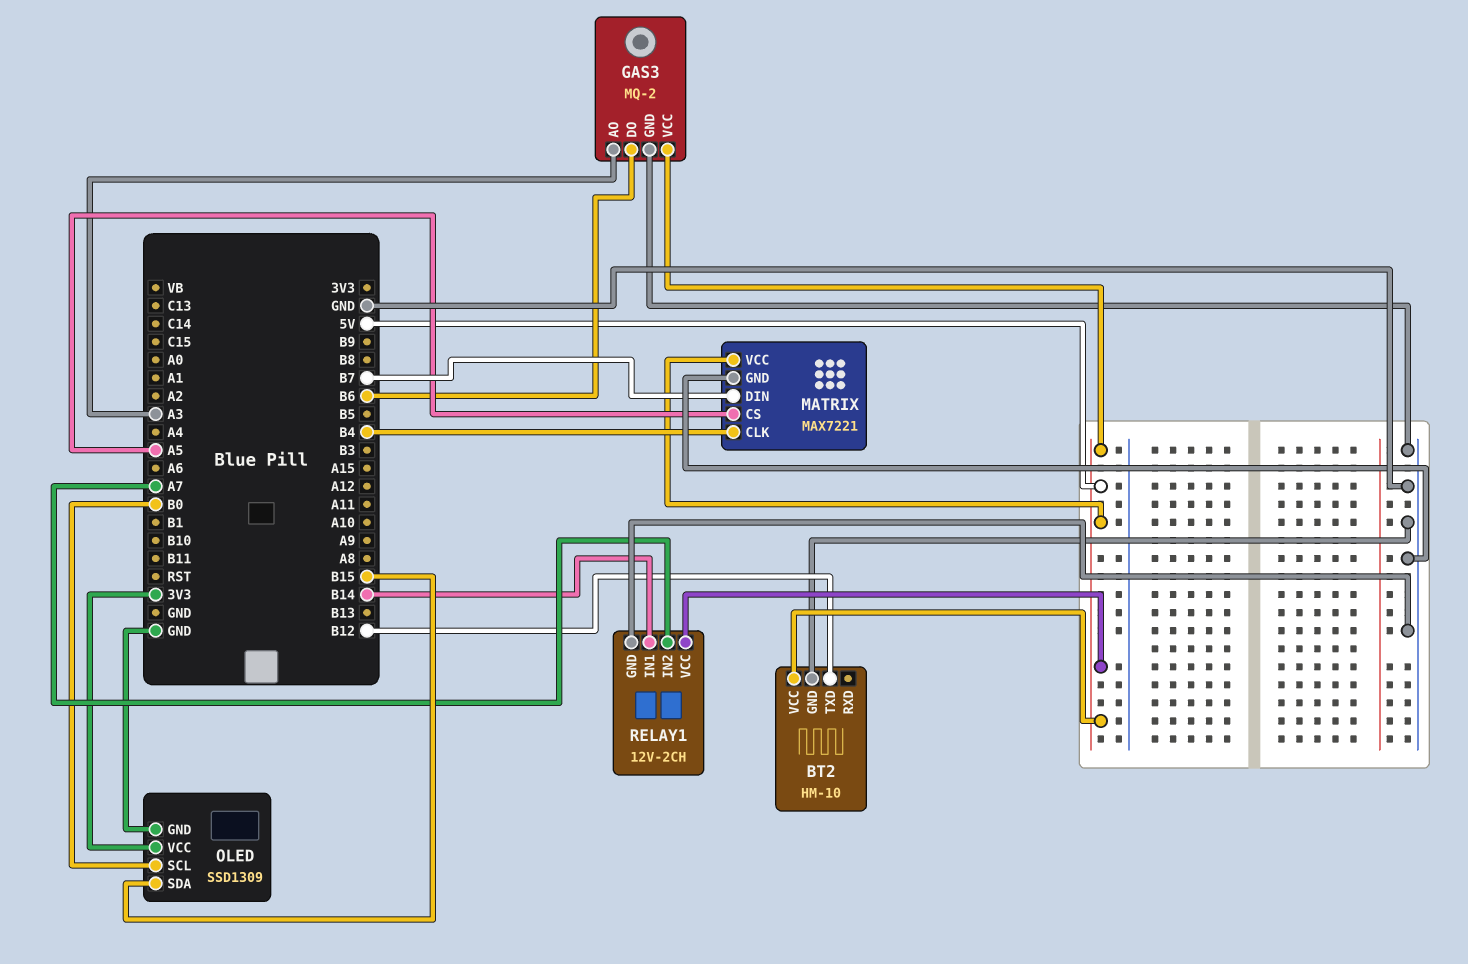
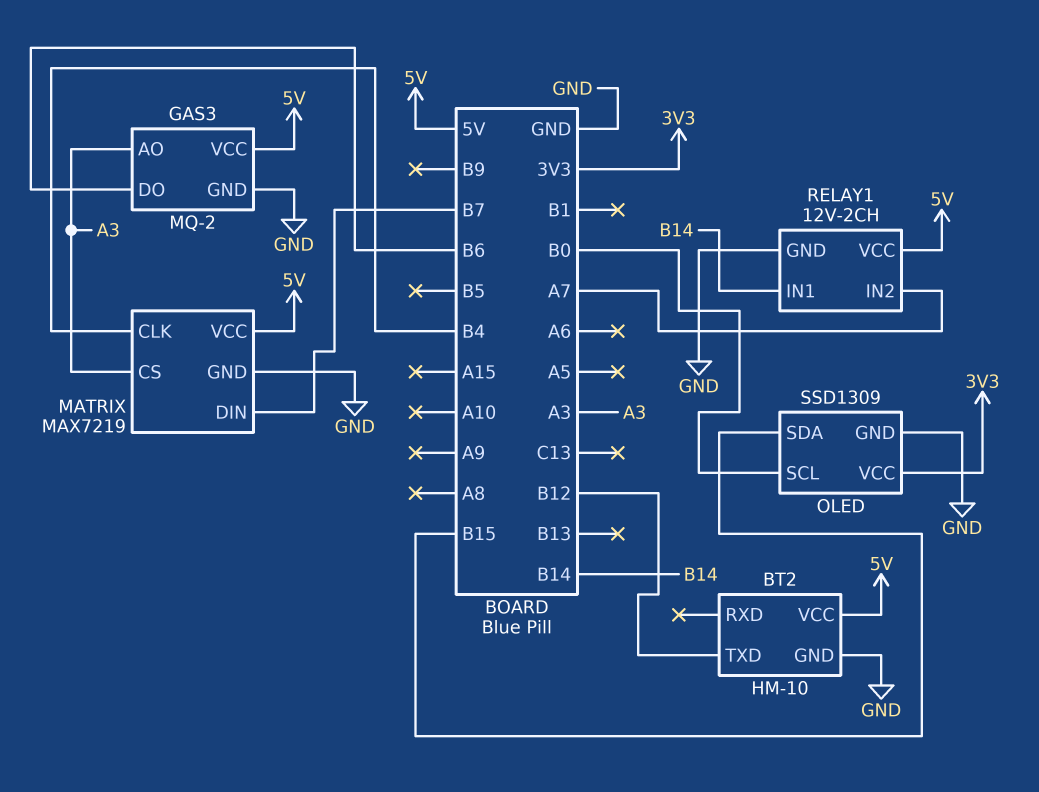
MATRIX: MAX7221 -> MAX7219
MATRIX pin CS: A5 -> A3

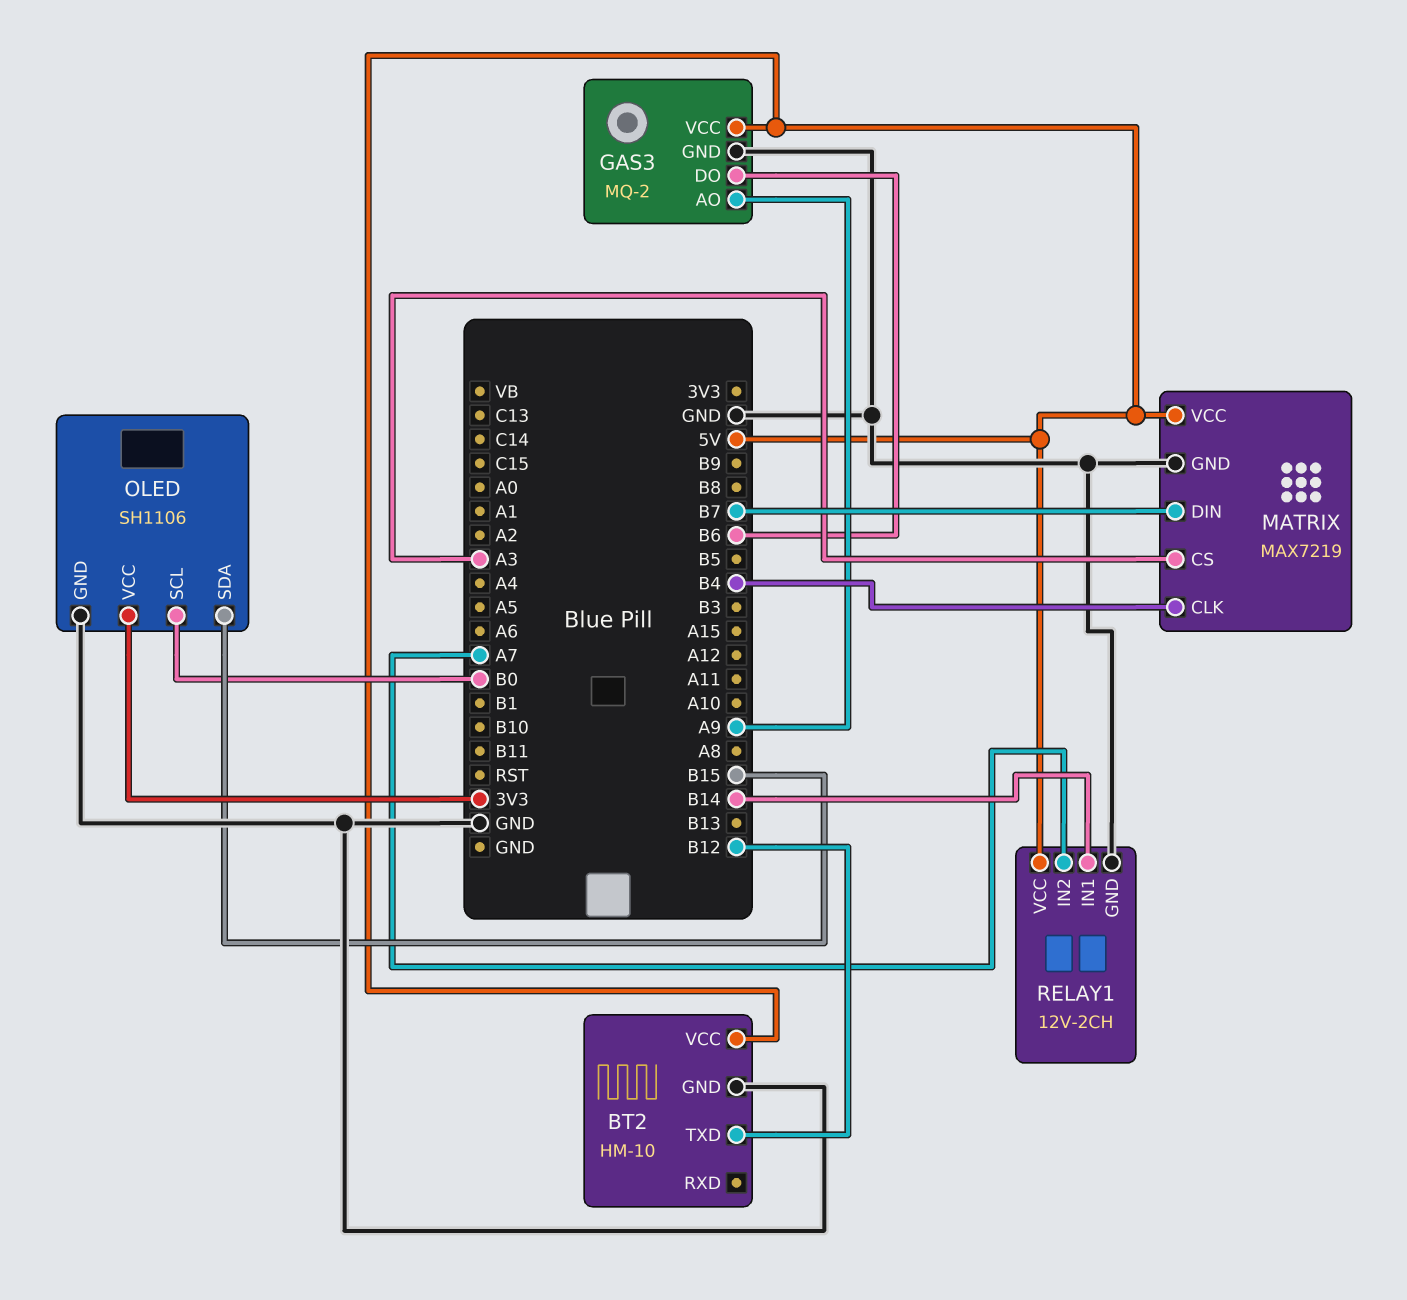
GAS3 pin AO: A3 -> A9
OLED: SSD1309 -> SH1106

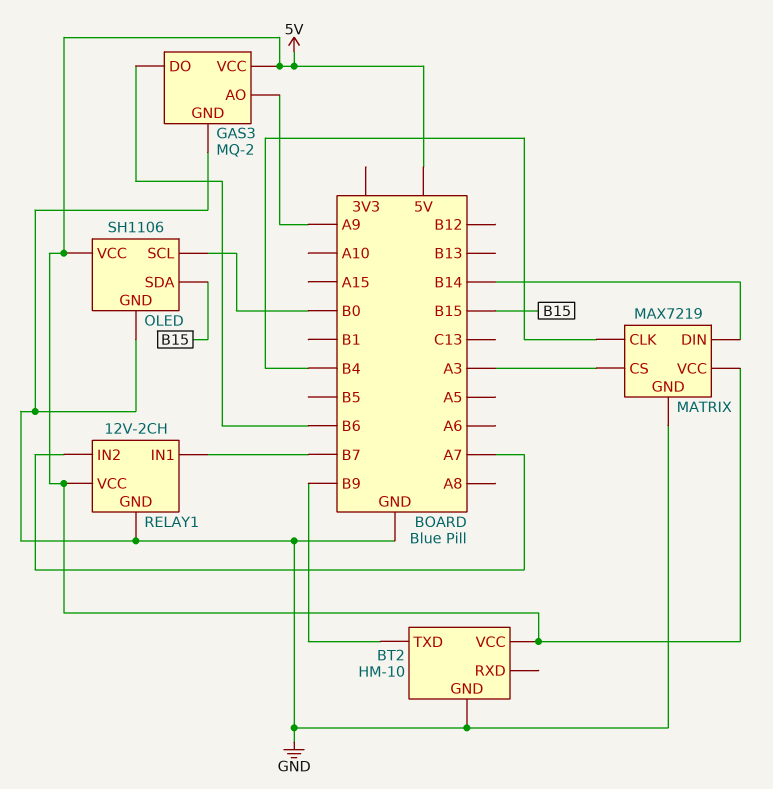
BT2 pin TXD: B12 -> B9
MATRIX pin DIN: B7 -> B14
OLED pin VCC: 3V3 -> 5V
RELAY1 pin IN1: B14 -> B7

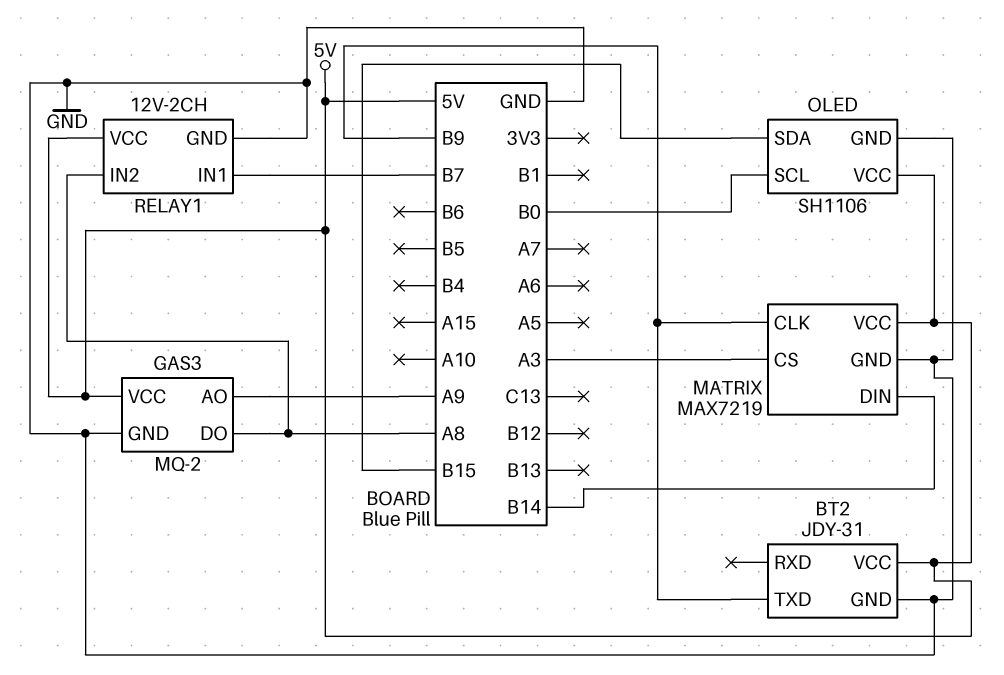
BT2: HM-10 -> JDY-31
GAS3 pin DO: B6 -> A8
MATRIX pin CLK: B4 -> B9
RELAY1 pin IN2: A7 -> A8

